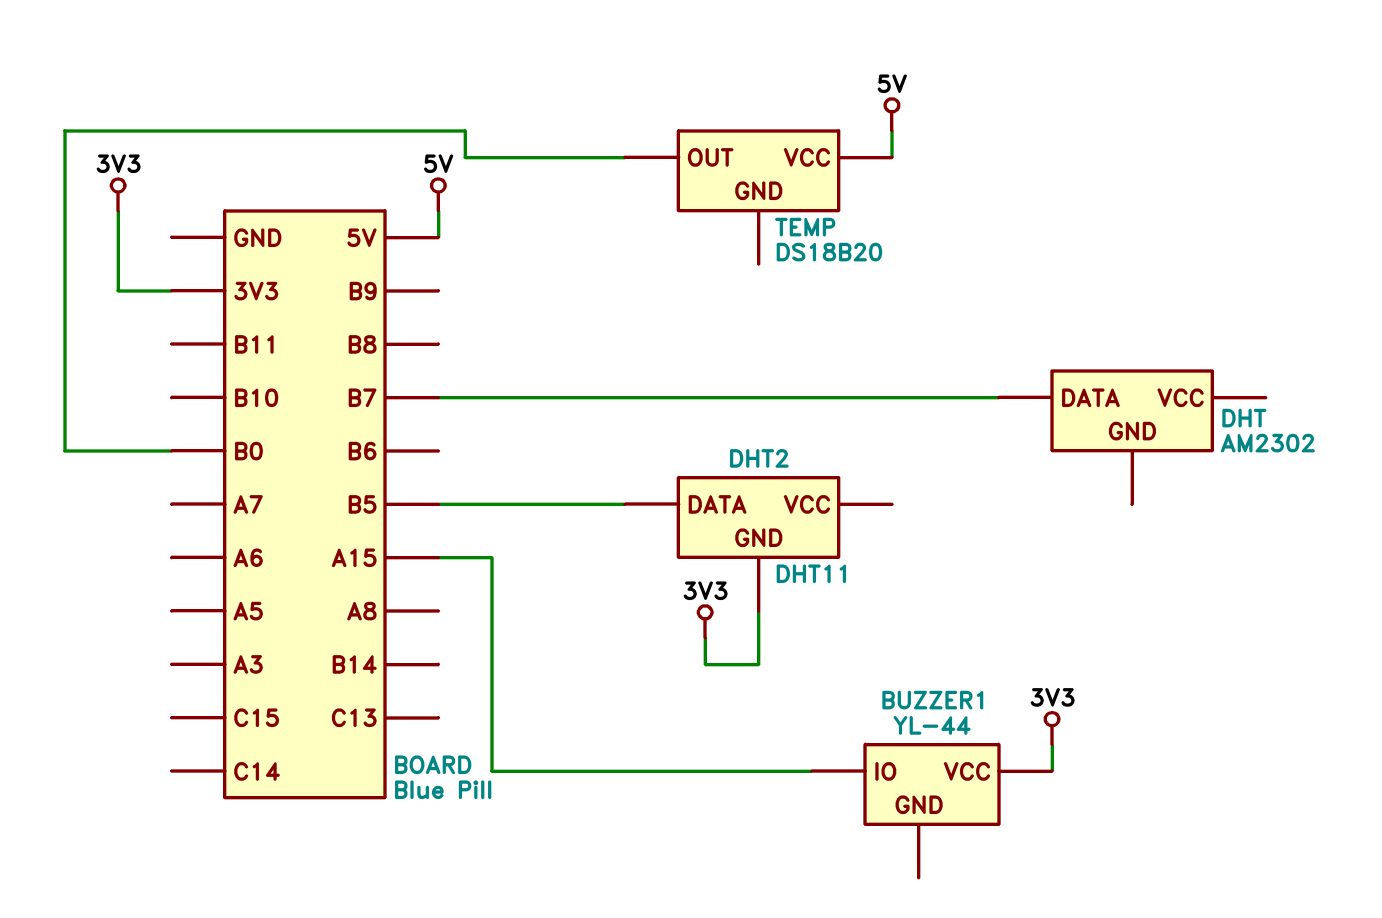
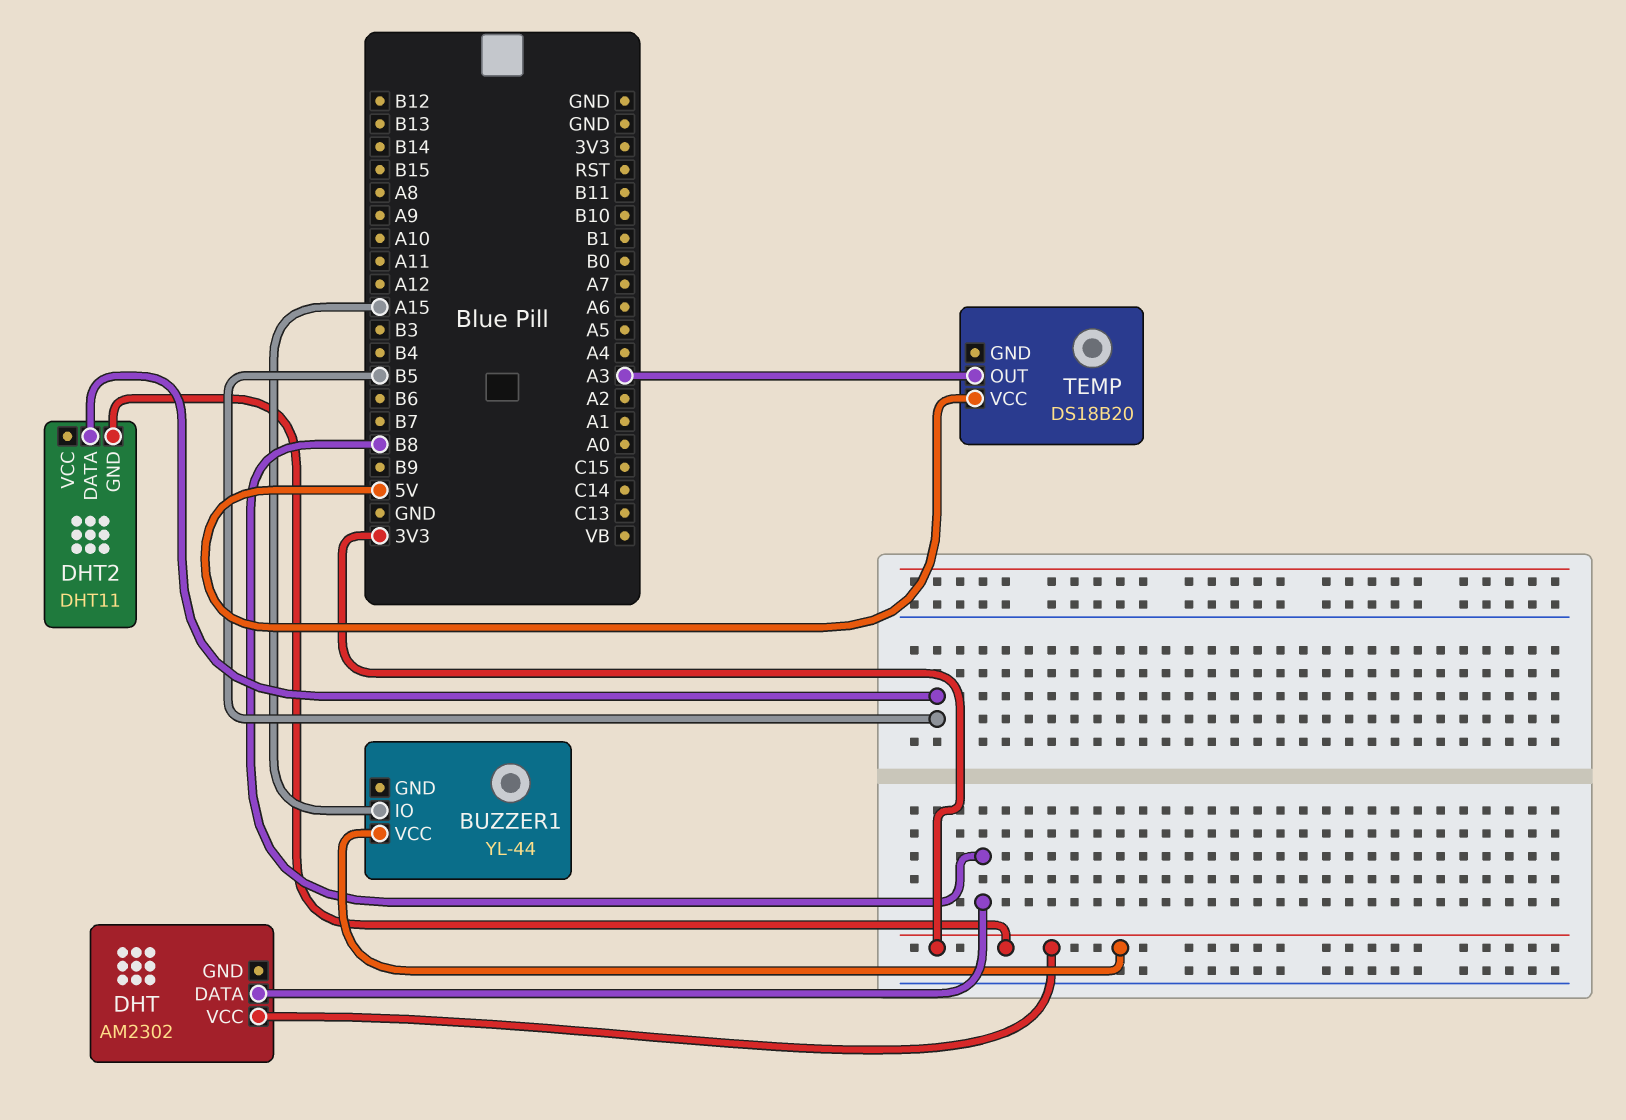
DHT pin DATA: B7 -> B8
DHT pin VCC: none -> 3V3
TEMP pin OUT: B0 -> A3

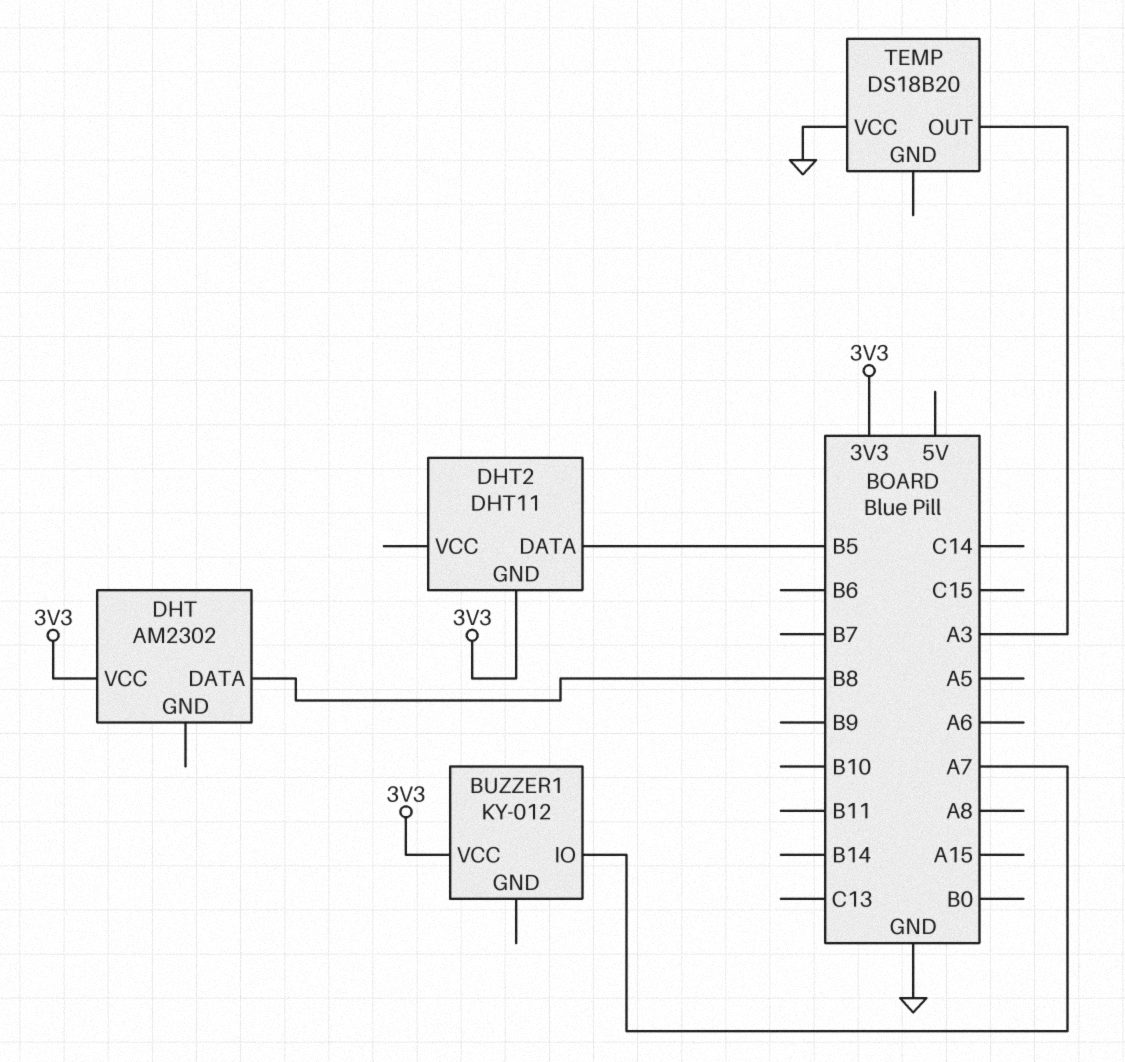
BUZZER1: YL-44 -> KY-012
BUZZER1 pin IO: A15 -> A7
TEMP pin VCC: 5V -> GND

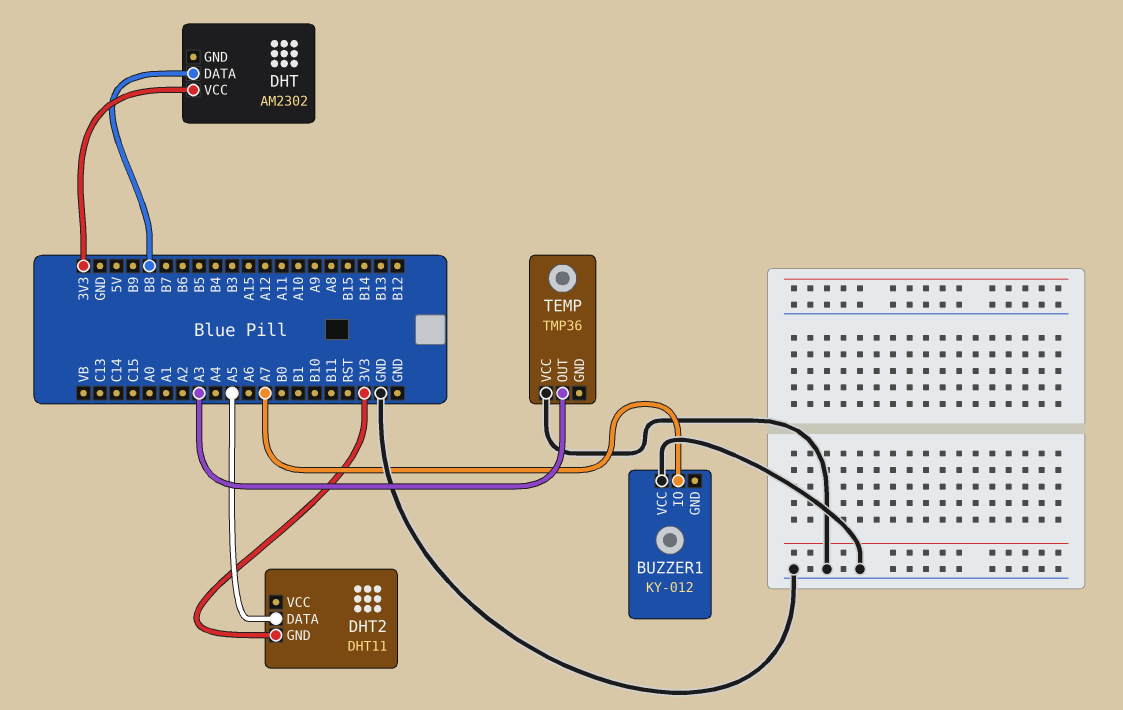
BUZZER1 pin VCC: 3V3 -> GND
DHT2 pin DATA: B5 -> A5
TEMP: DS18B20 -> TMP36

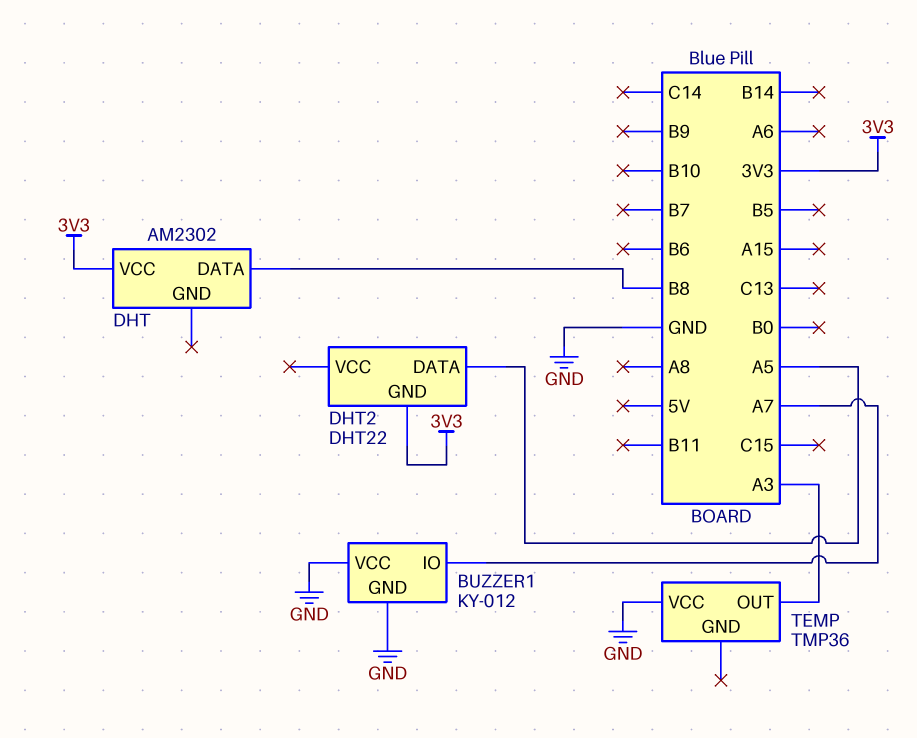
BUZZER1 pin GND: none -> GND
DHT2: DHT11 -> DHT22

